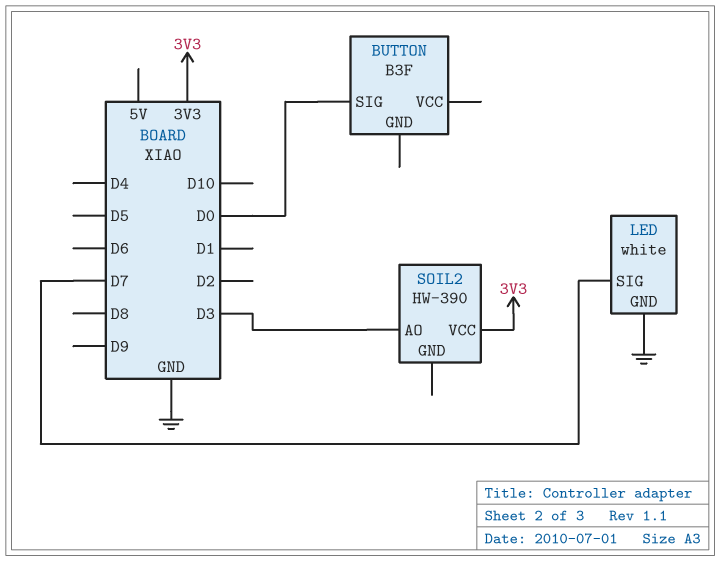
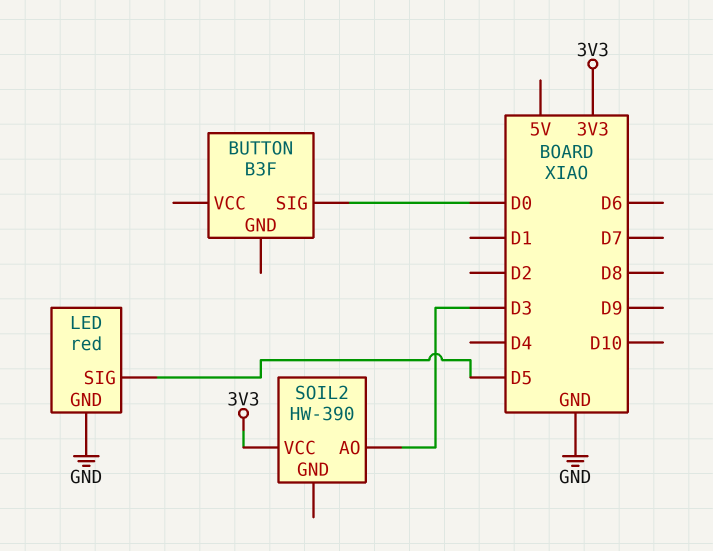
LED: white -> red
LED pin SIG: D7 -> D5

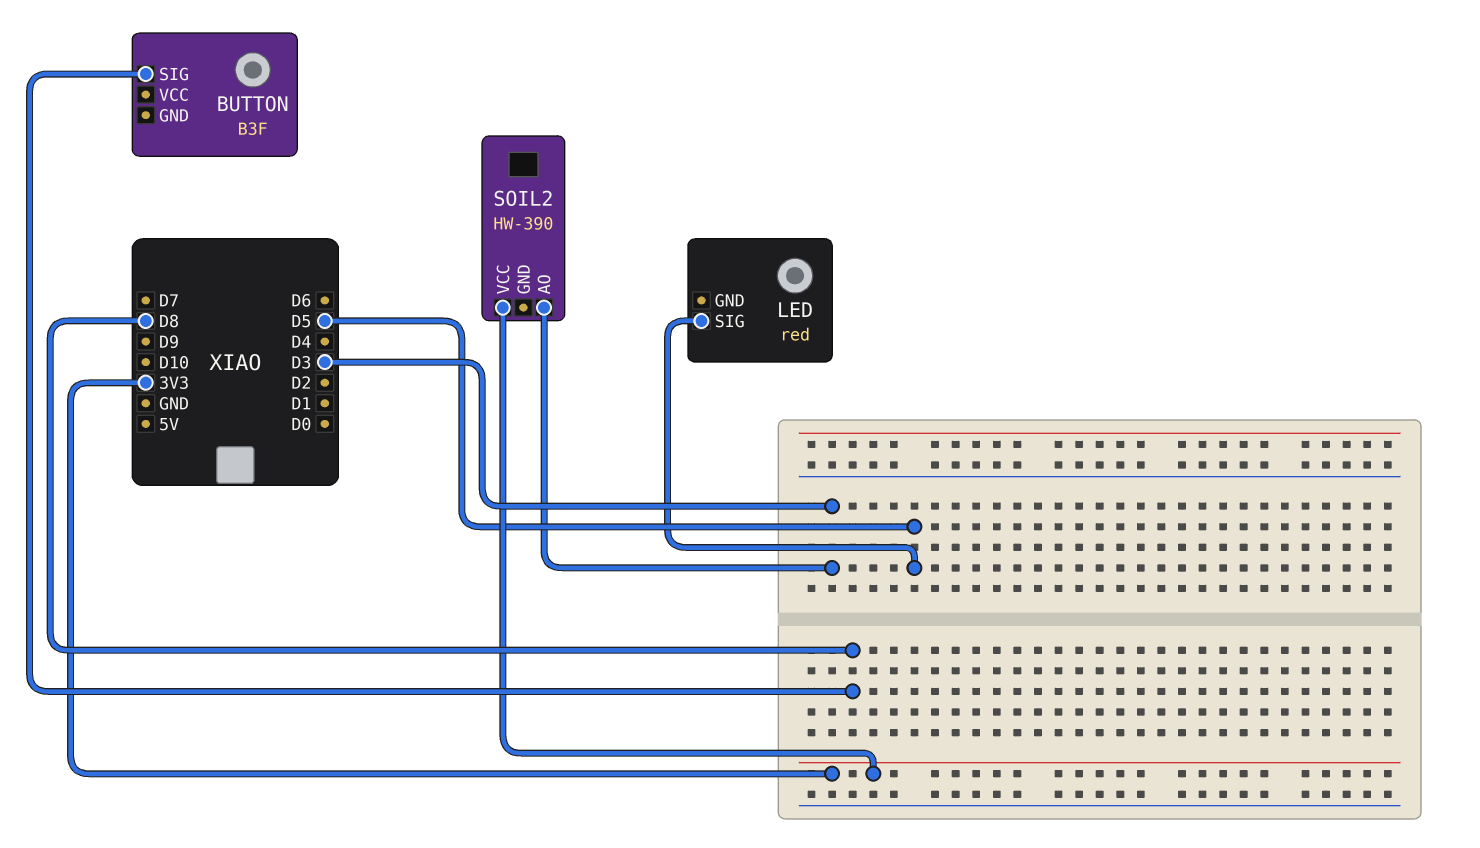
BUTTON pin SIG: D0 -> D8
LED pin GND: GND -> none

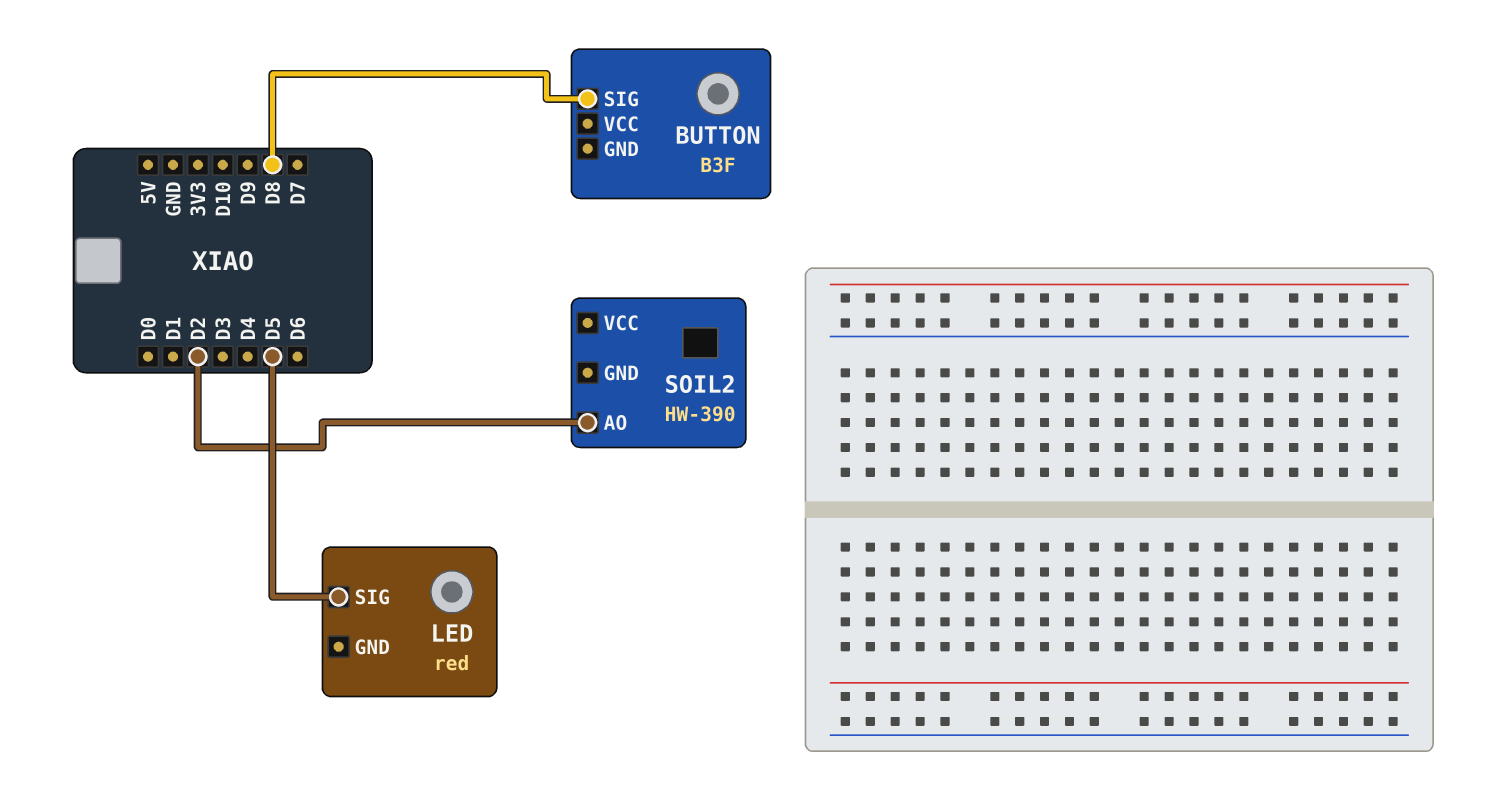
SOIL2 pin AO: D3 -> D2
SOIL2 pin VCC: 3V3 -> none

